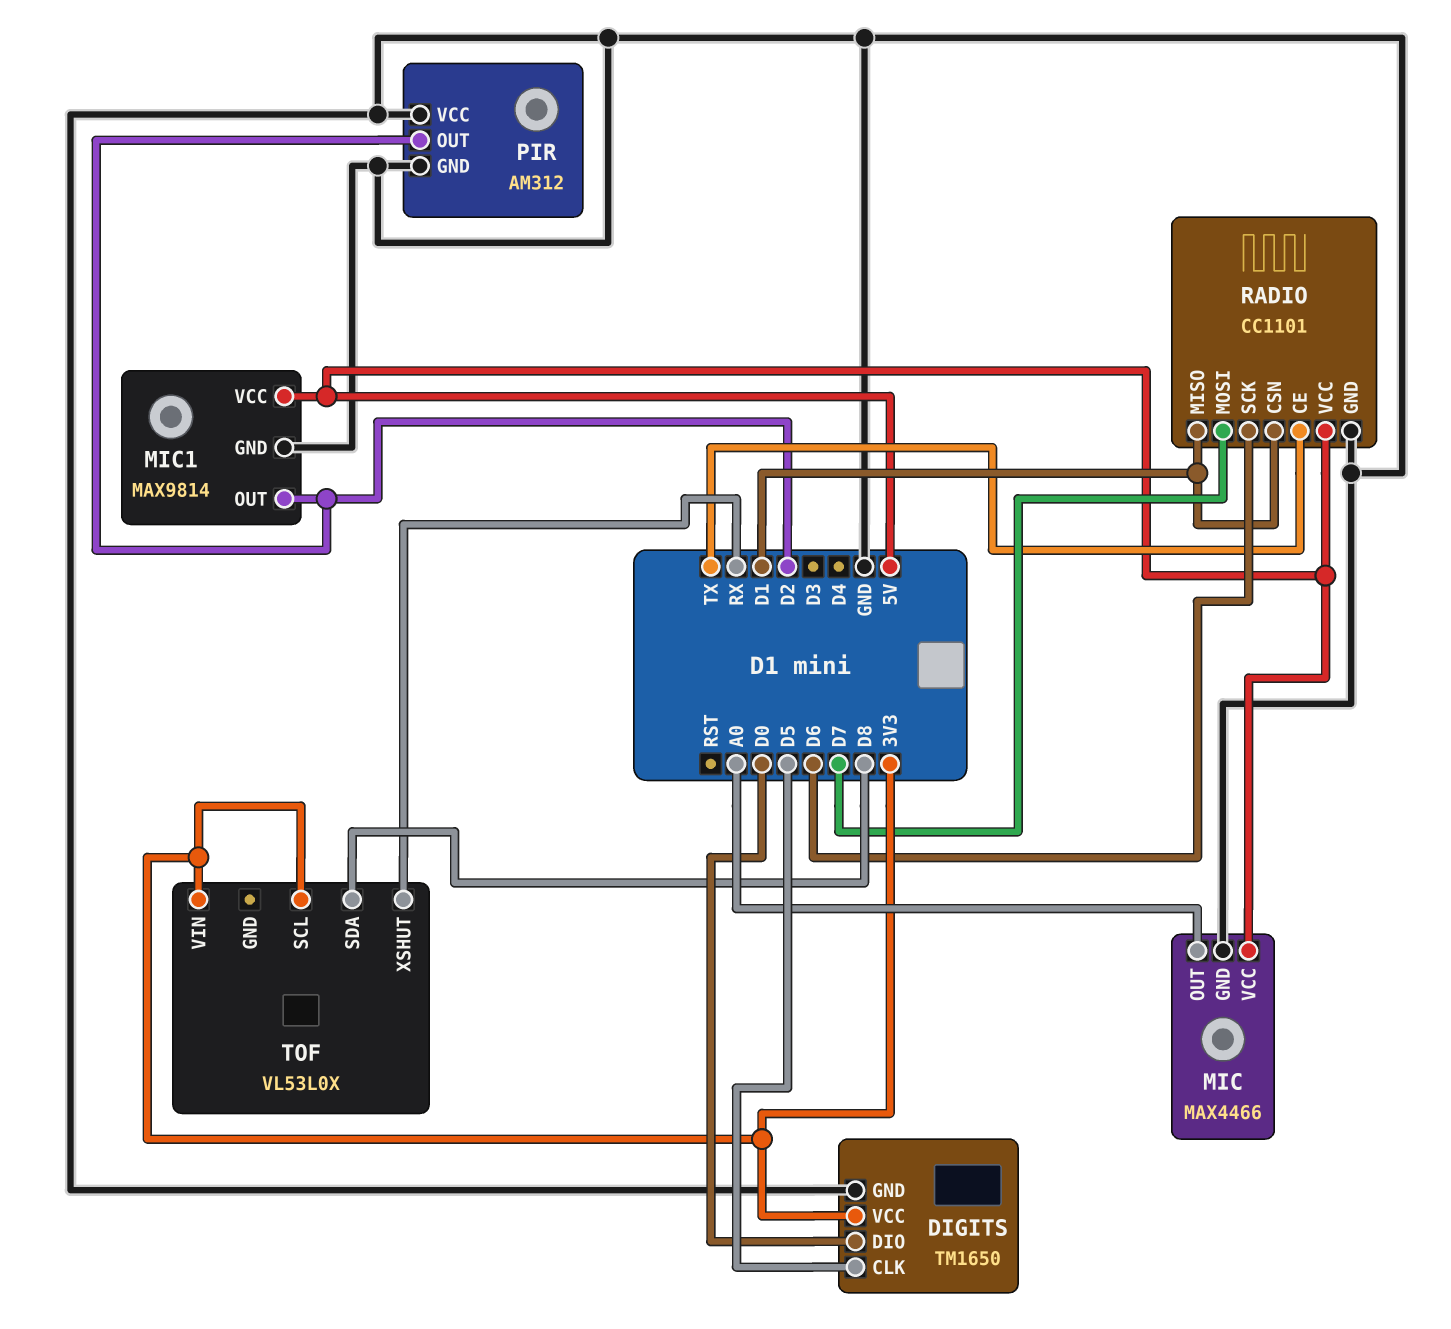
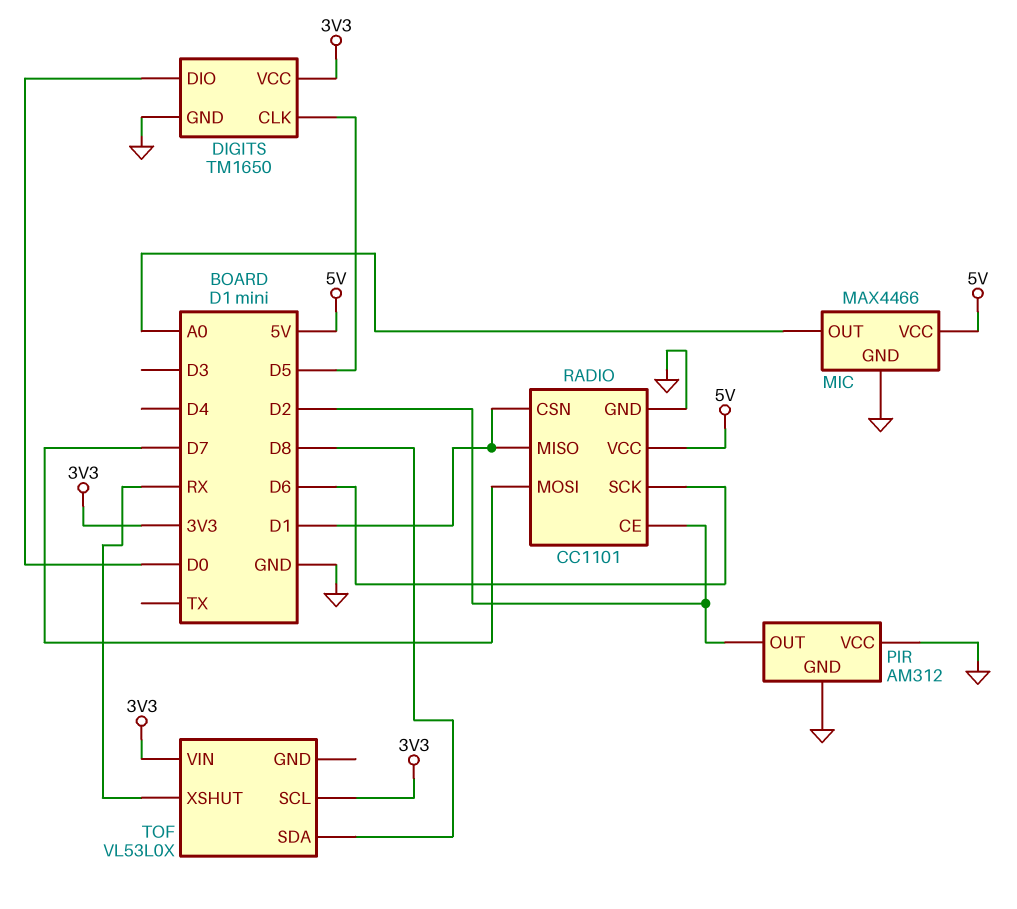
MIC1: MAX9814 -> none
MIC1 pin GND: GND -> none
MIC1 pin OUT: D2 -> none
MIC1 pin VCC: 5V -> none
RADIO pin CE: TX -> D2

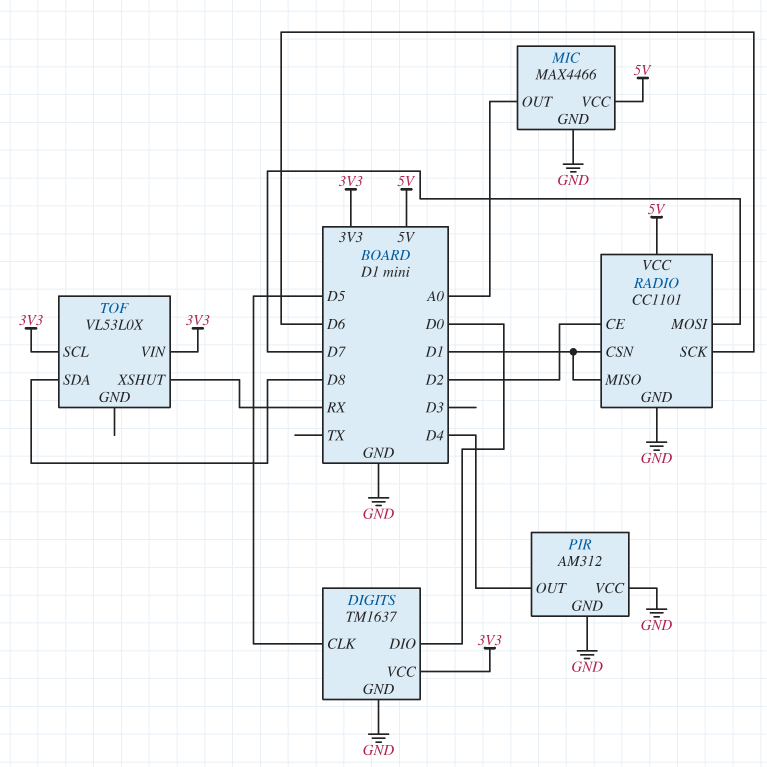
DIGITS: TM1650 -> TM1637
PIR pin OUT: D2 -> D4

